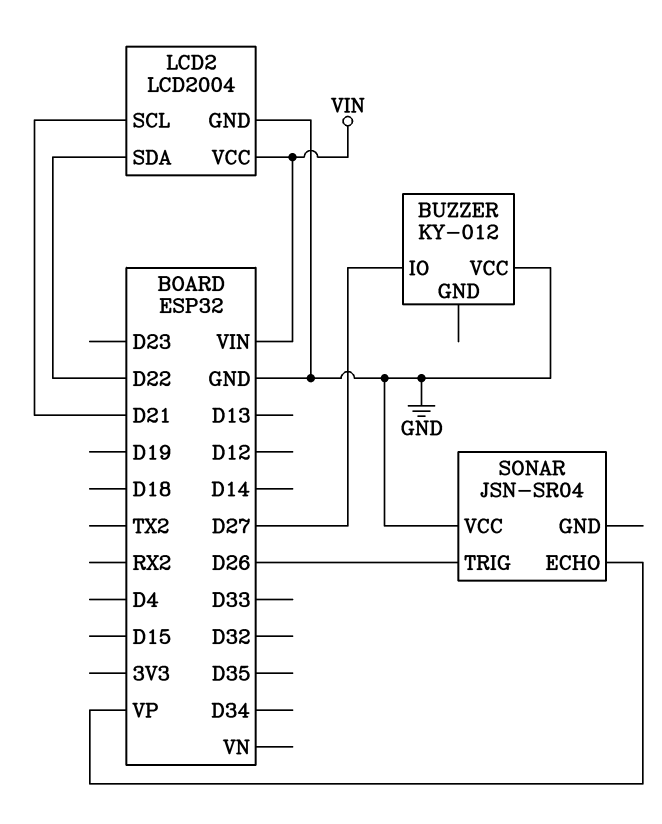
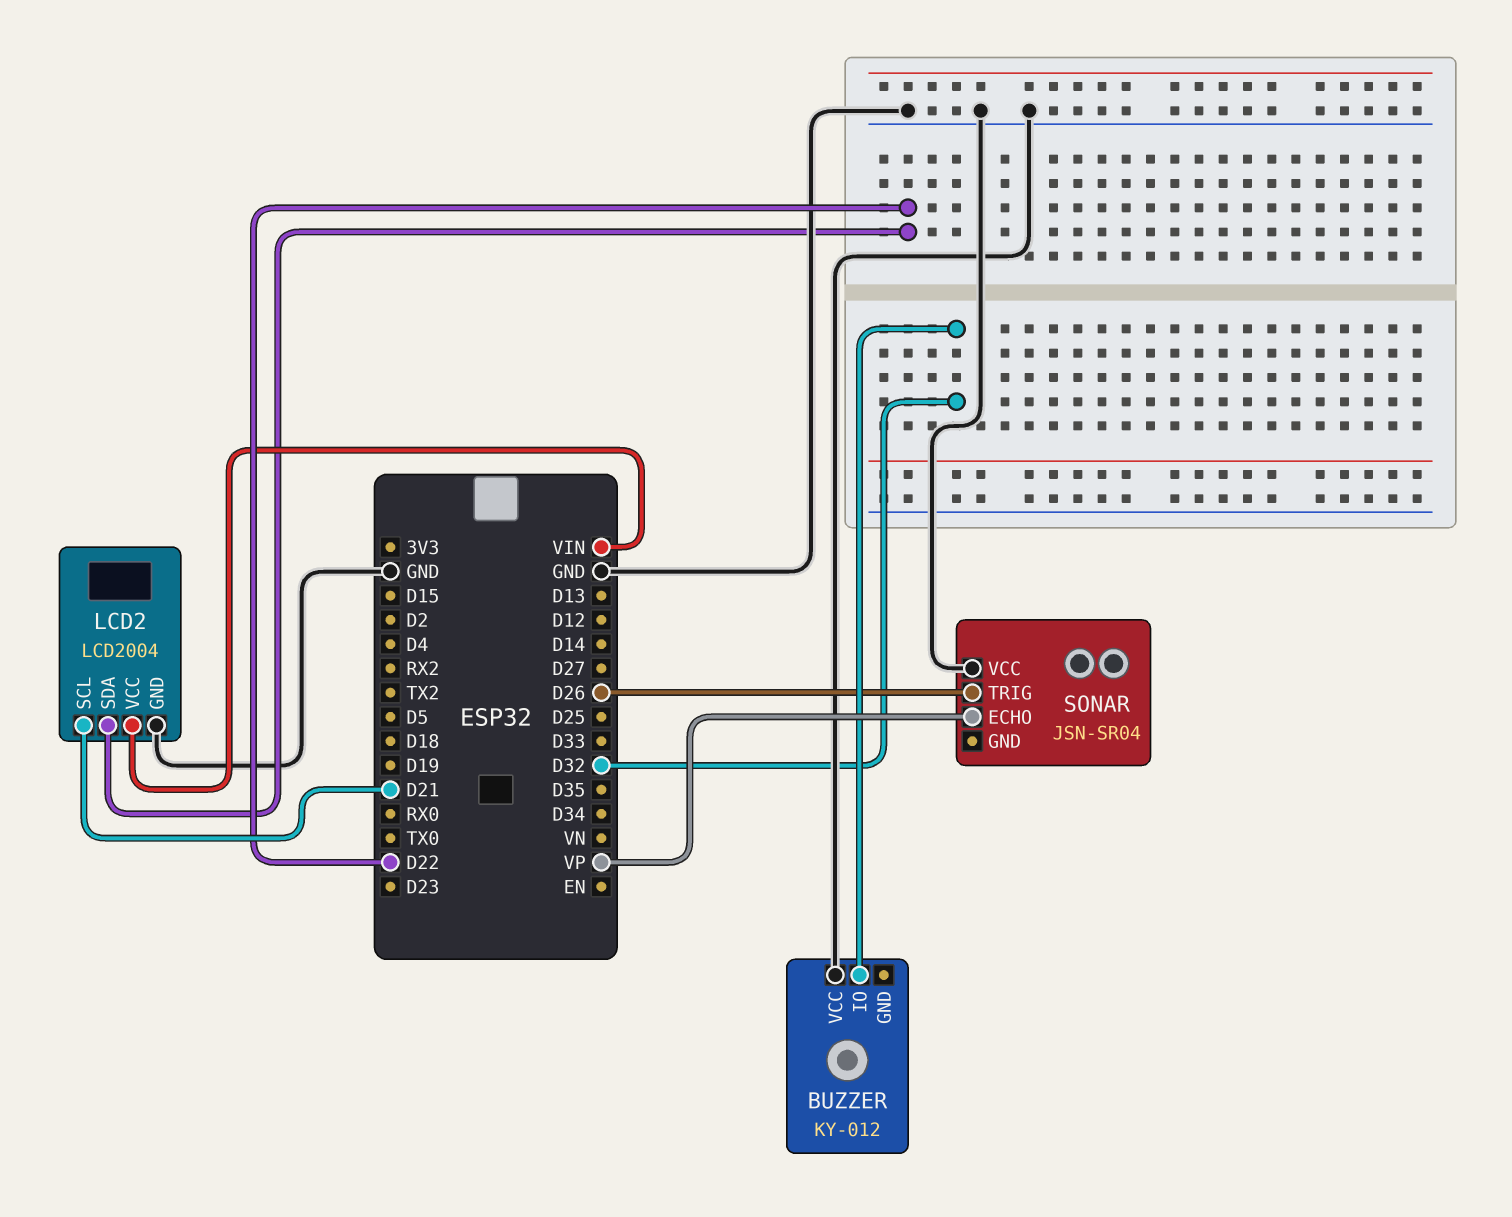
BUZZER pin IO: D27 -> D32

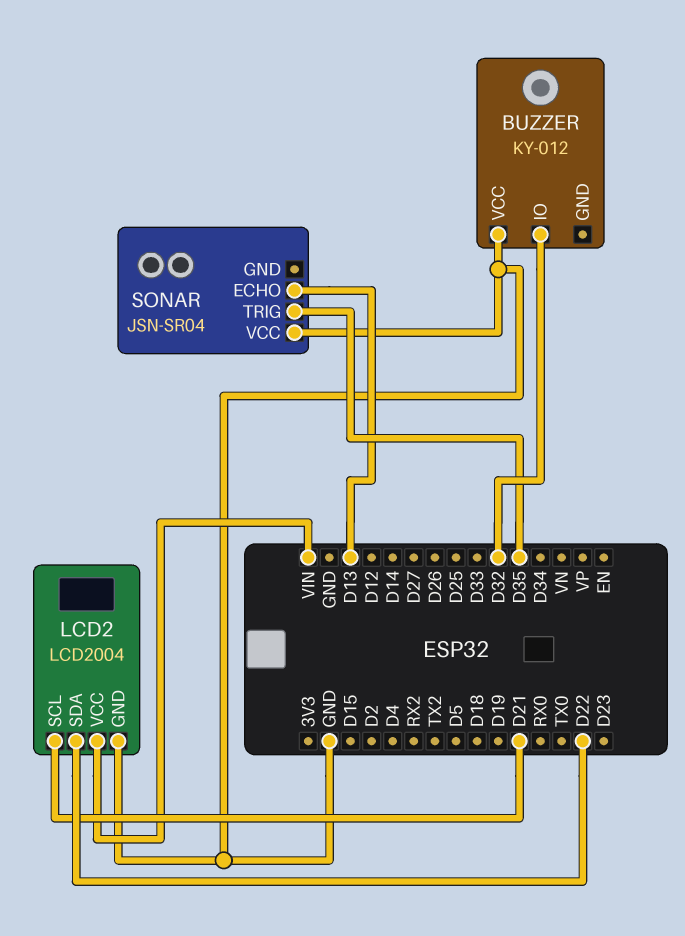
SONAR pin ECHO: VP -> D13
SONAR pin TRIG: D26 -> D35

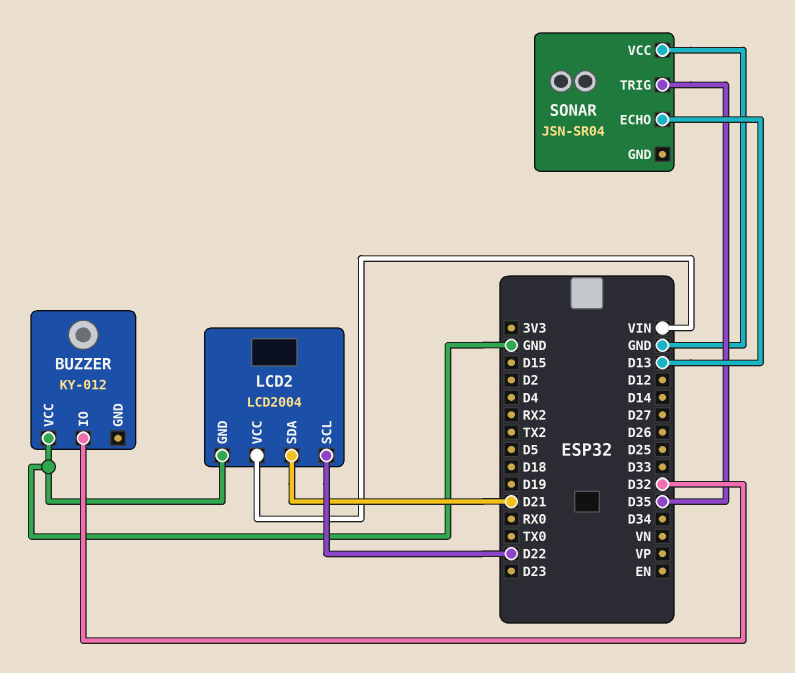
LCD2 pin SCL: D21 -> D22
LCD2 pin SDA: D22 -> D21

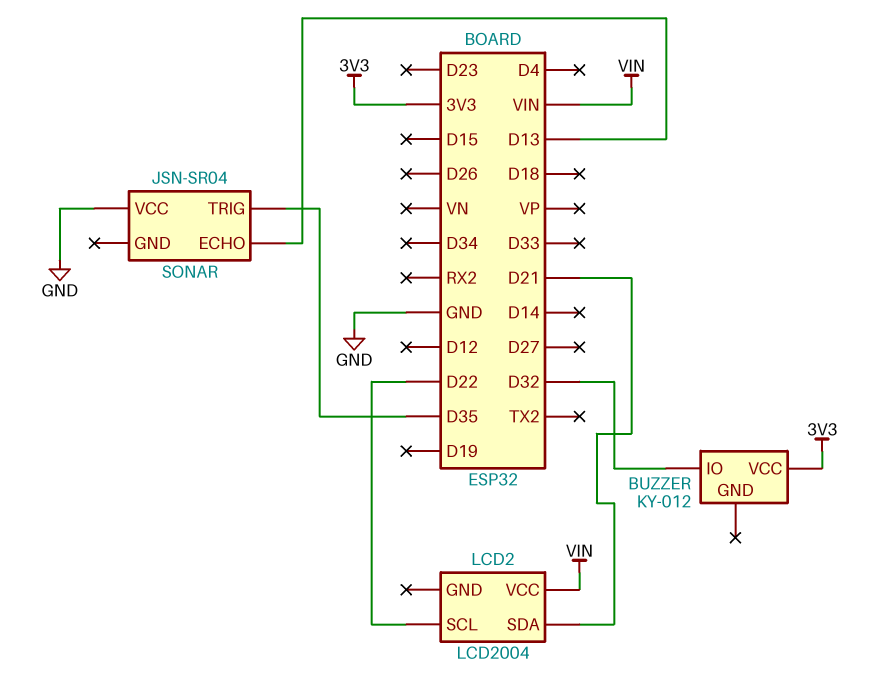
BUZZER pin VCC: GND -> 3V3
LCD2 pin GND: GND -> none

